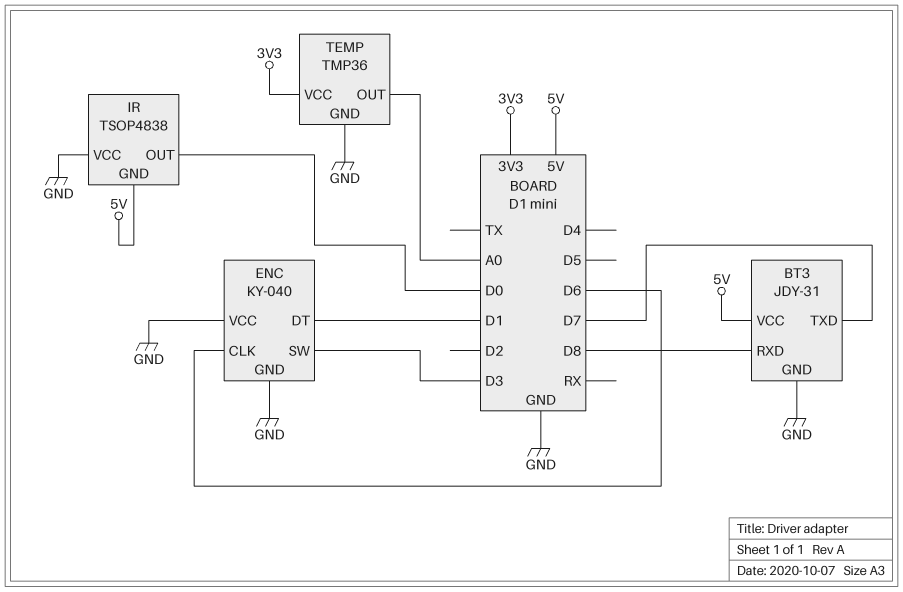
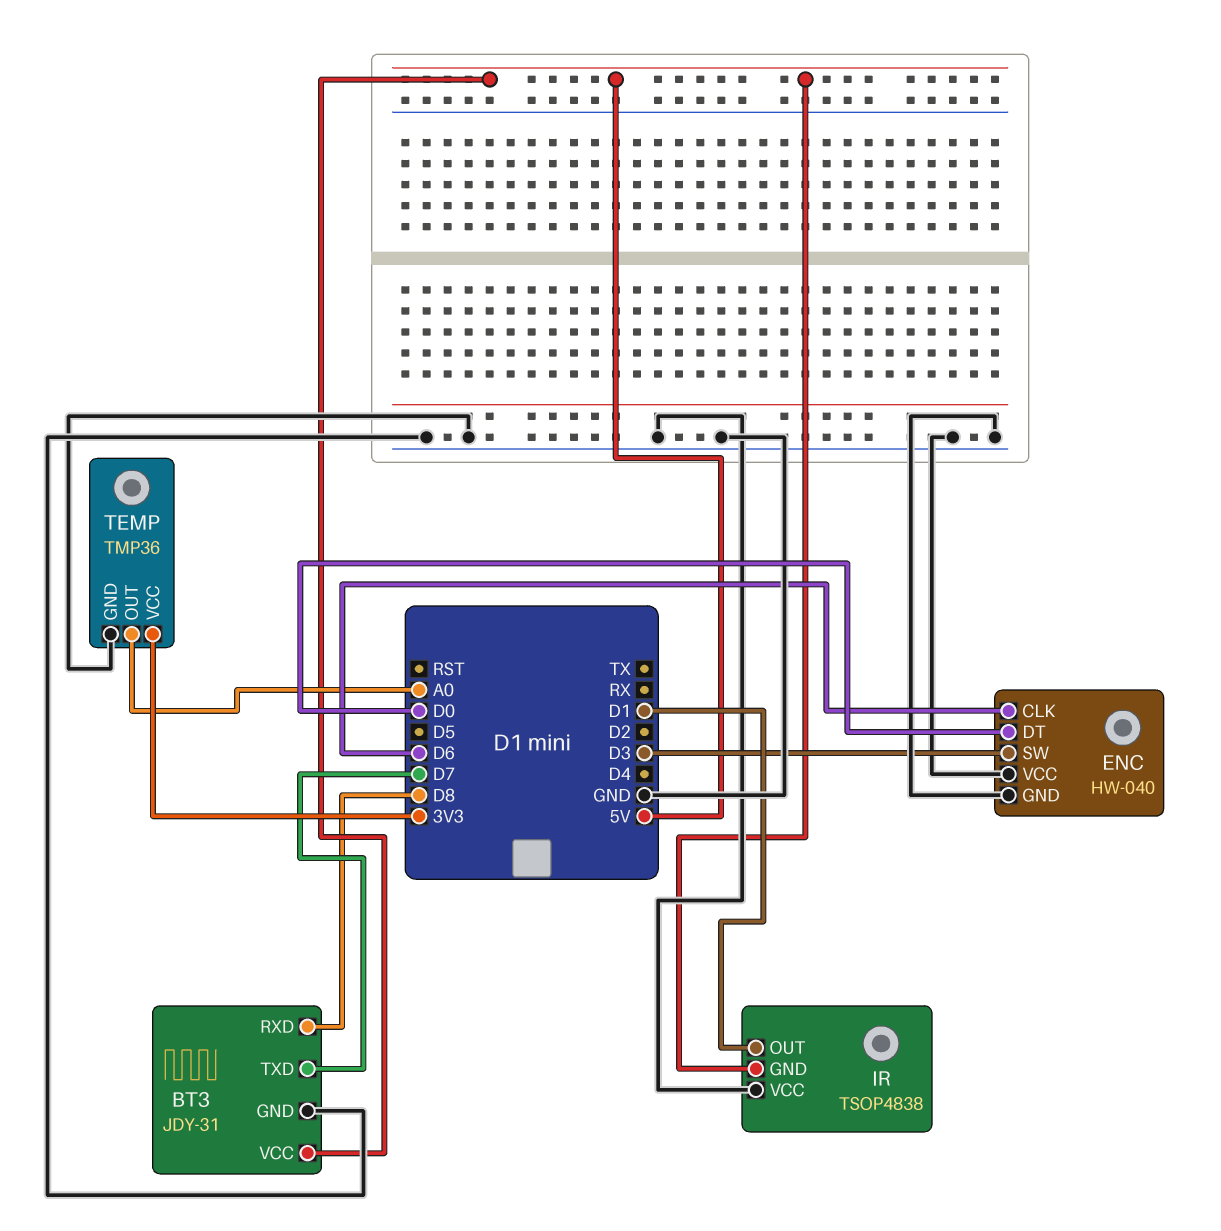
ENC: KY-040 -> HW-040
ENC pin DT: D1 -> D0
IR pin OUT: D0 -> D1

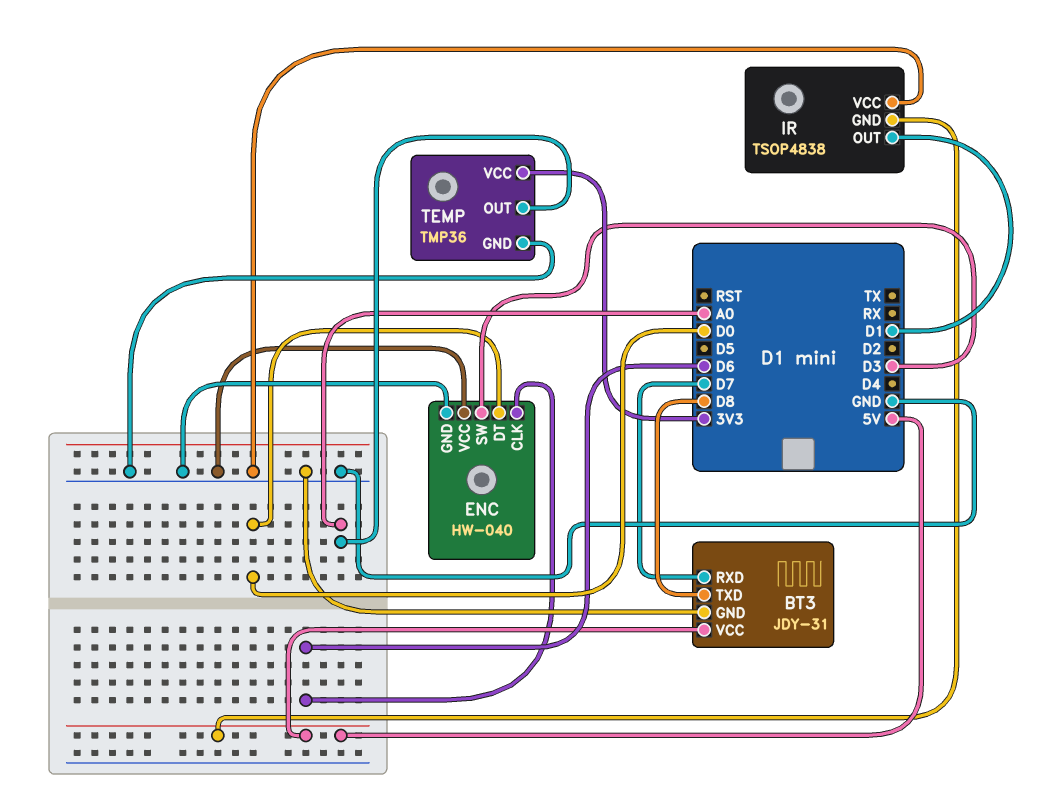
BT3 pin RXD: D8 -> D7
BT3 pin TXD: D7 -> D8

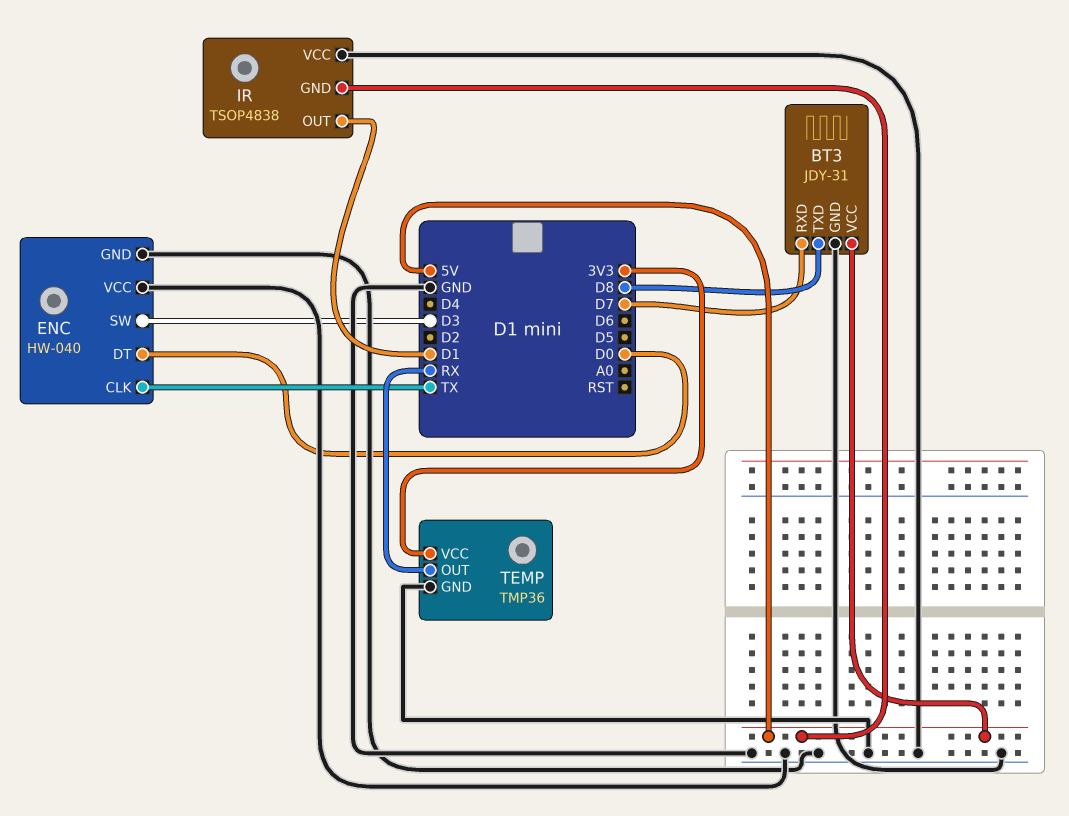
ENC pin CLK: D6 -> TX
TEMP pin OUT: A0 -> RX

